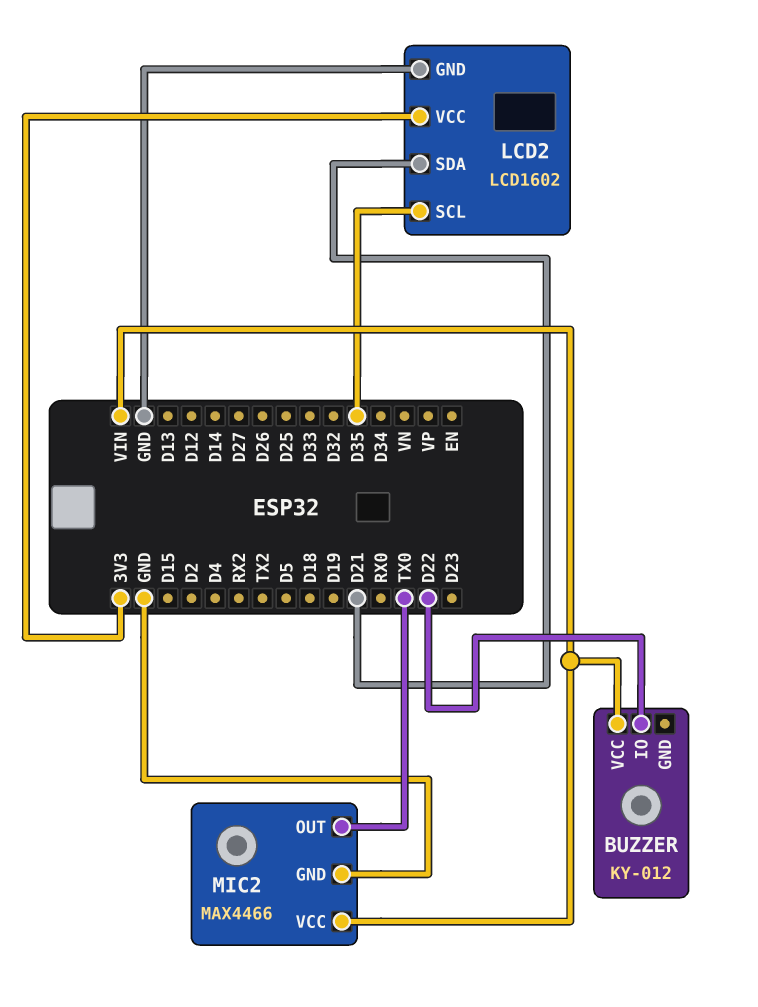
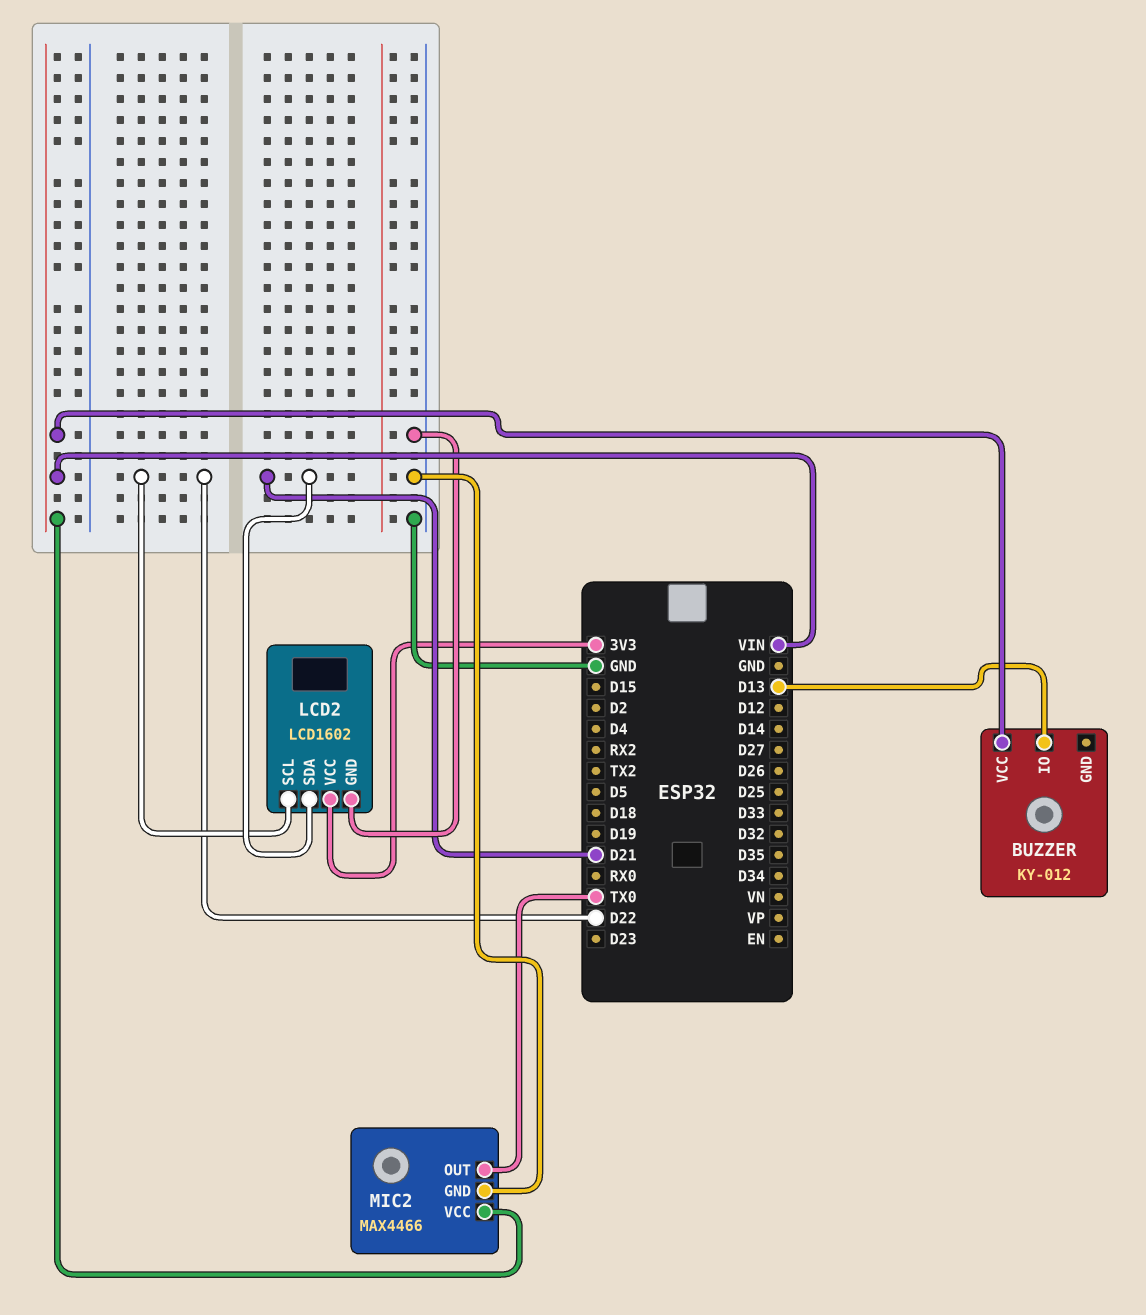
BUZZER pin IO: D22 -> D13
LCD2 pin SCL: D35 -> D22

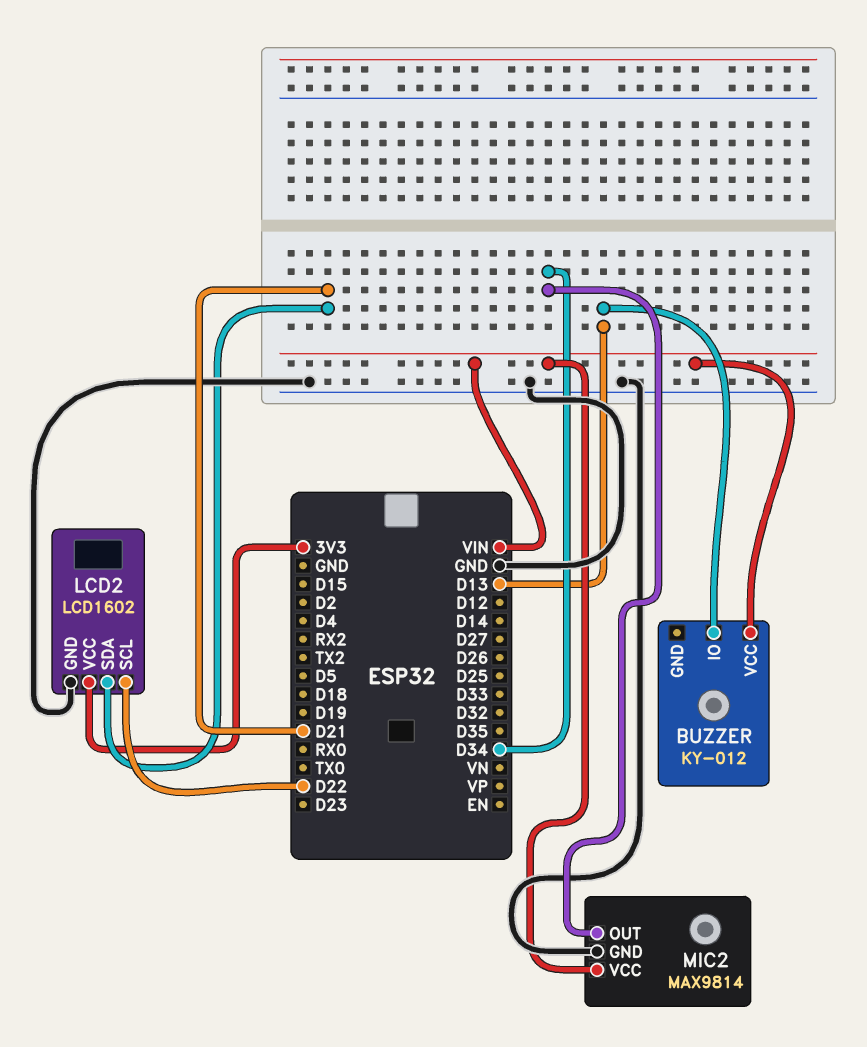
MIC2: MAX4466 -> MAX9814
MIC2 pin OUT: TX0 -> D34

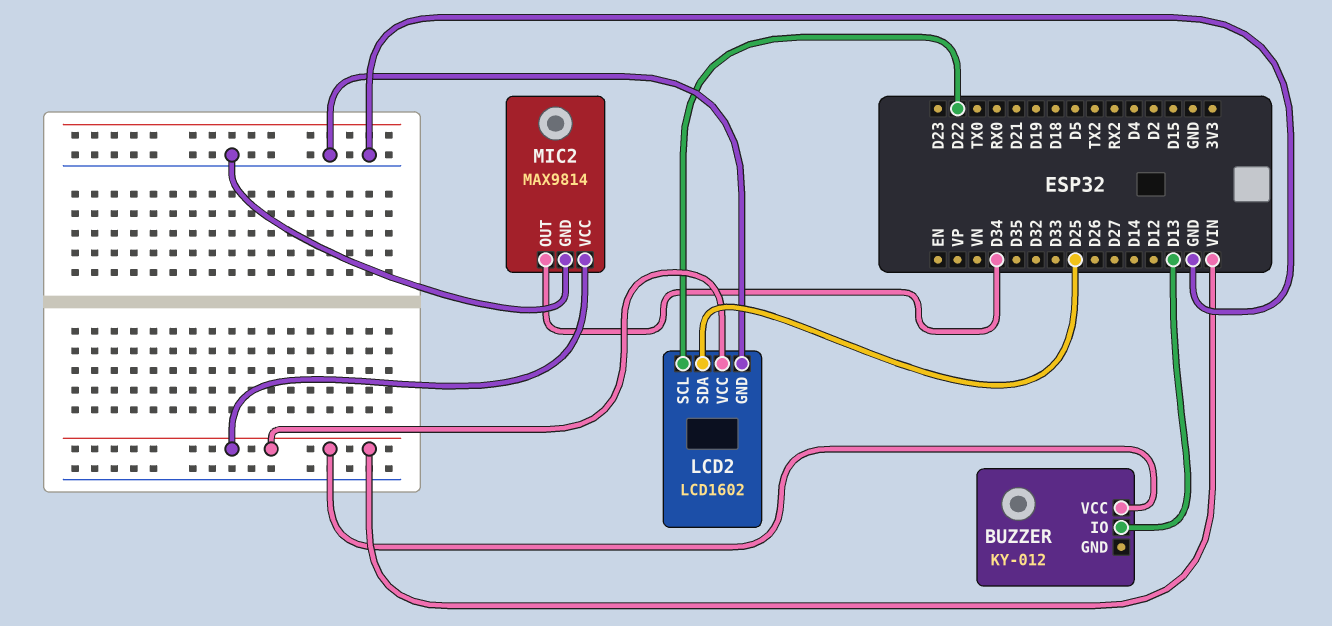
LCD2 pin SDA: D21 -> D25
LCD2 pin VCC: 3V3 -> VIN

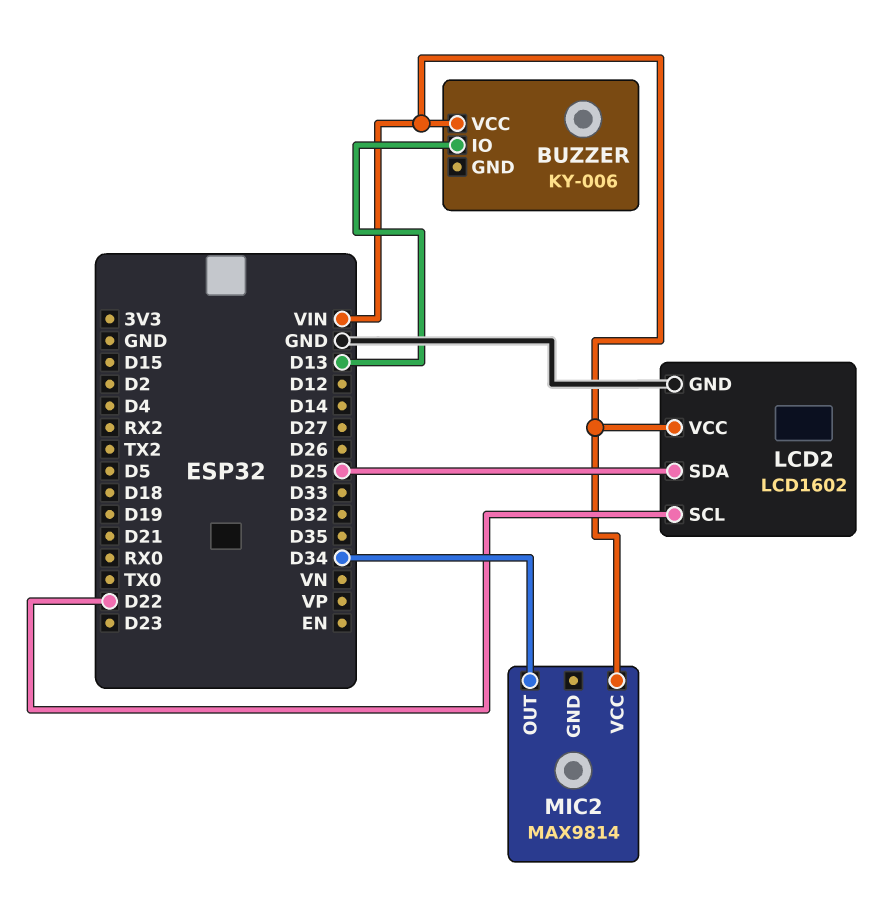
BUZZER: KY-012 -> KY-006
MIC2 pin GND: GND -> none

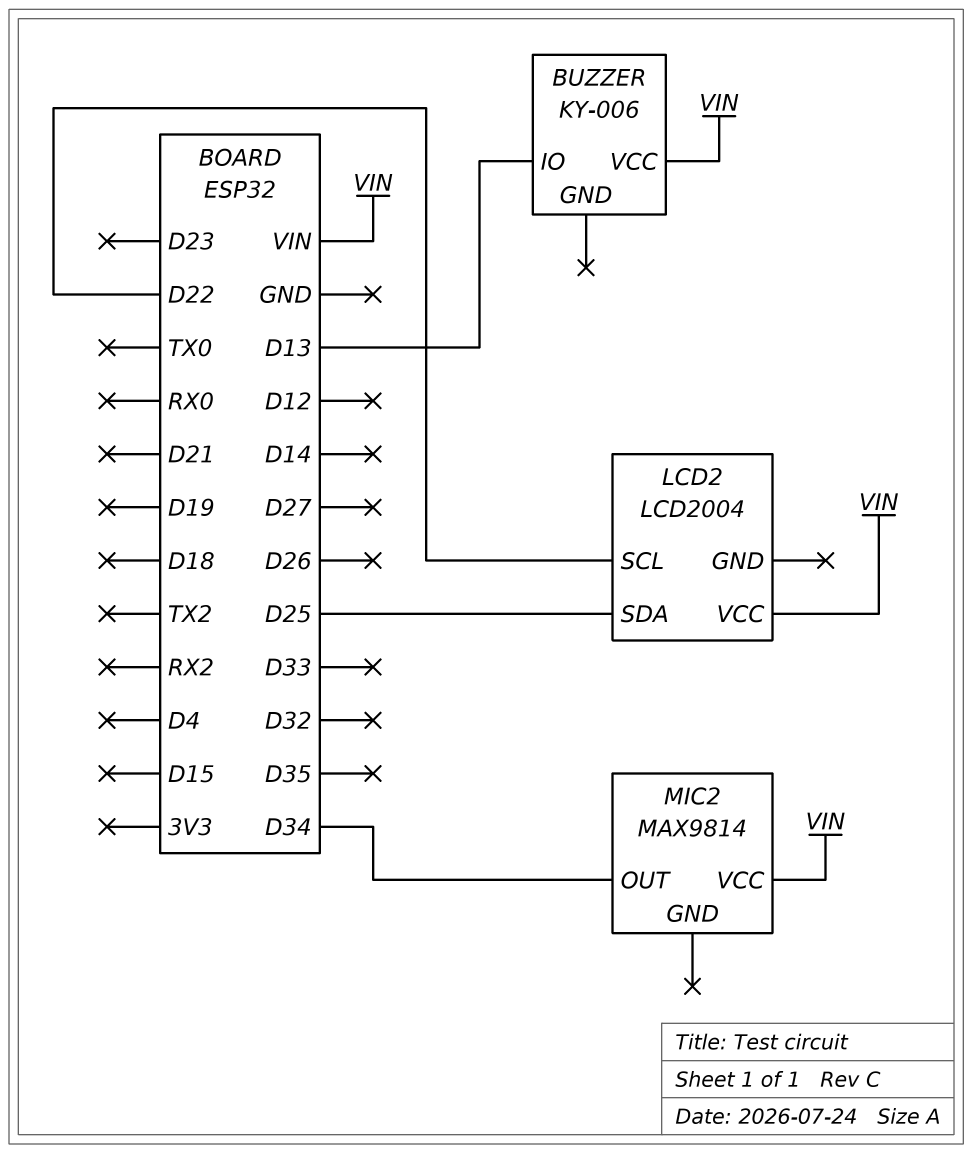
LCD2: LCD1602 -> LCD2004
LCD2 pin GND: GND -> none

